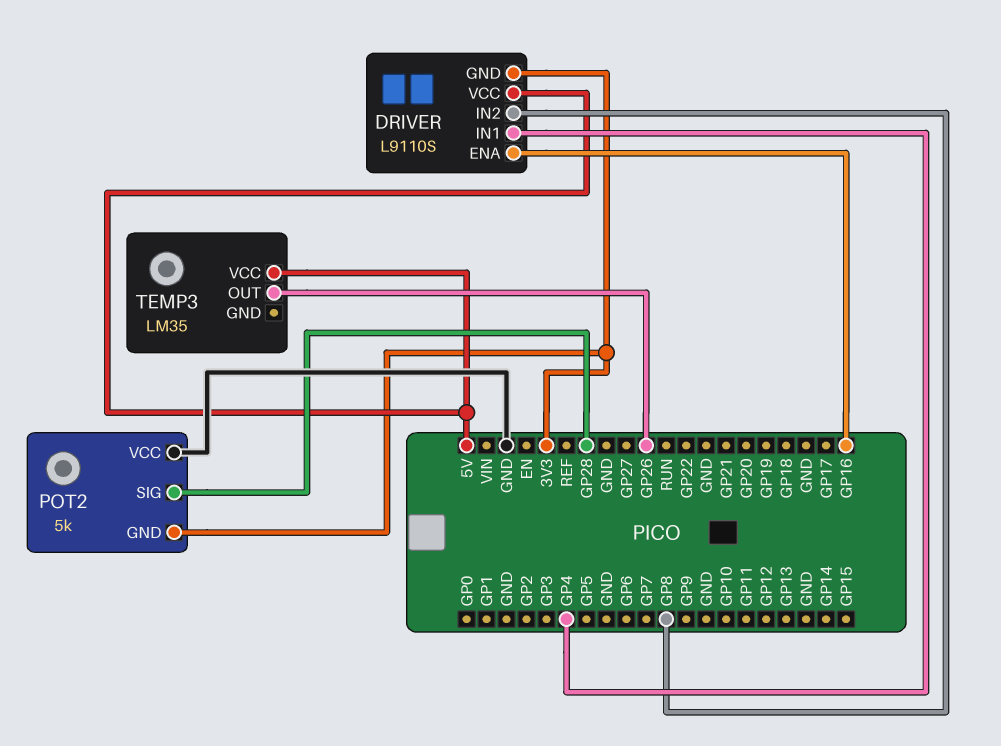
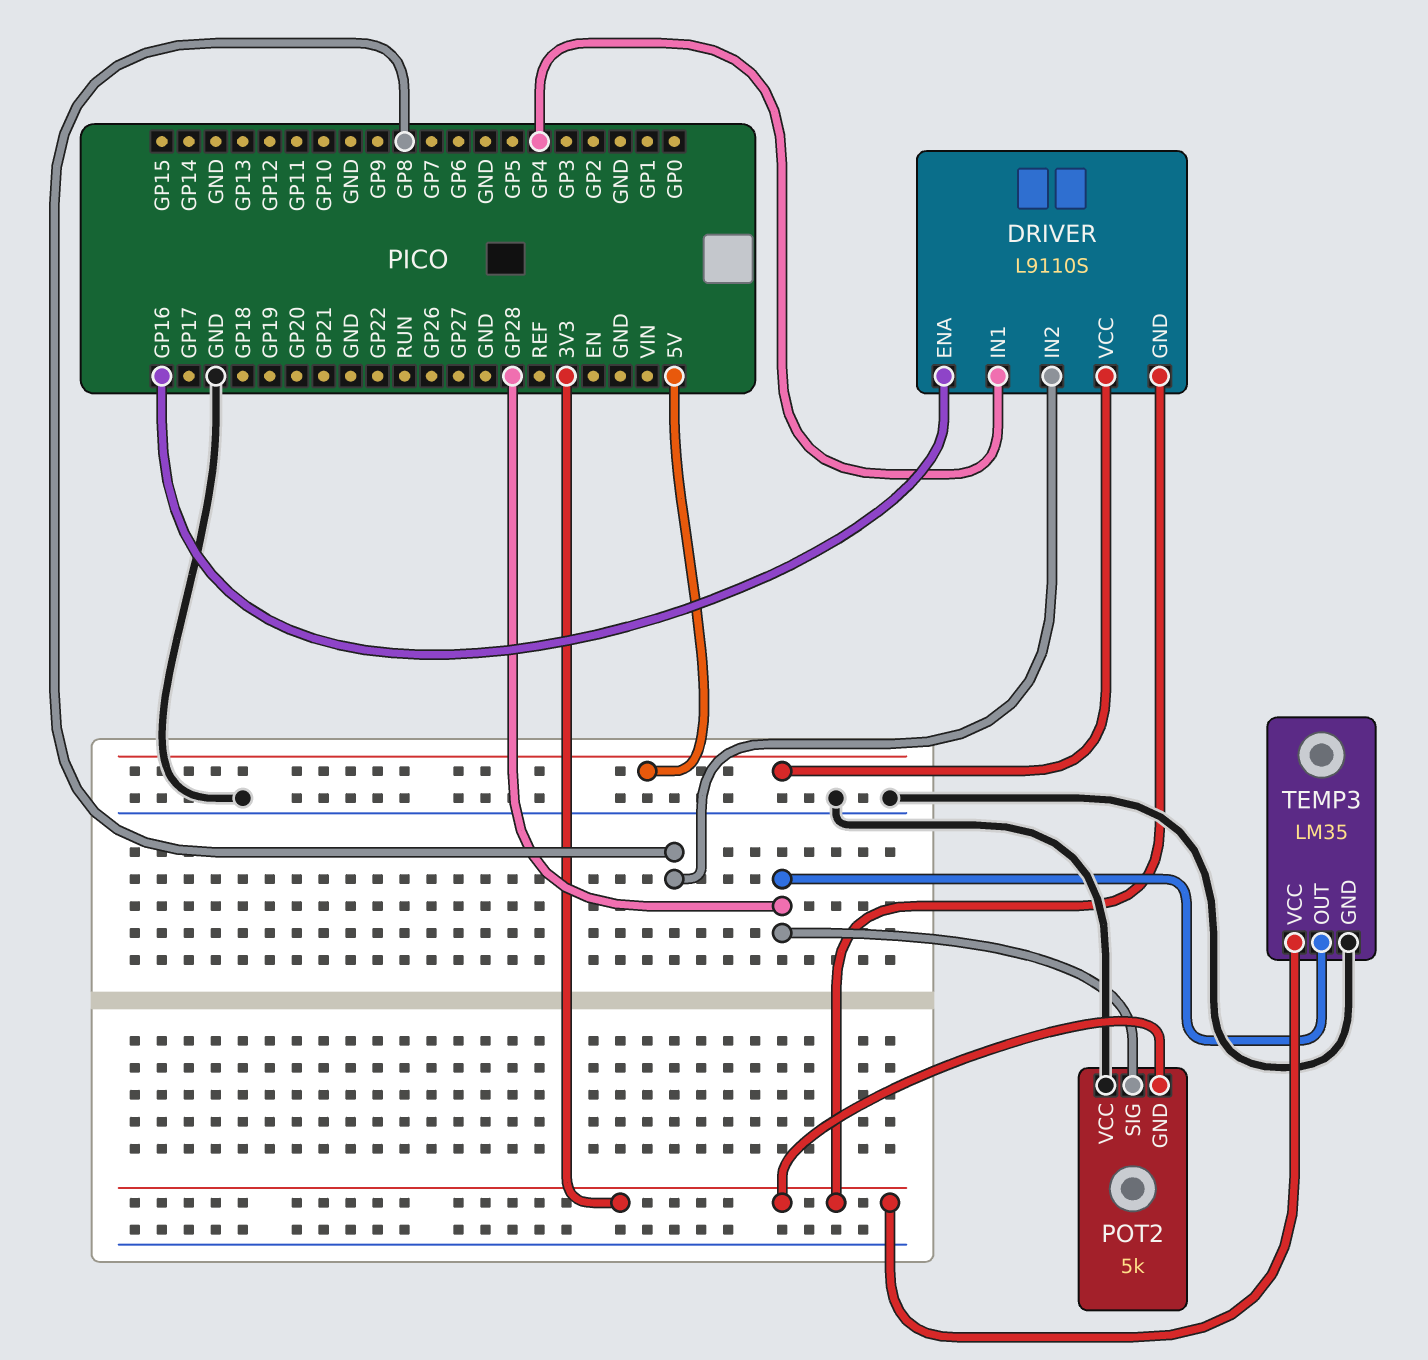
TEMP3 pin GND: none -> GND
TEMP3 pin OUT: GP26 -> GP28
TEMP3 pin VCC: 5V -> 3V3

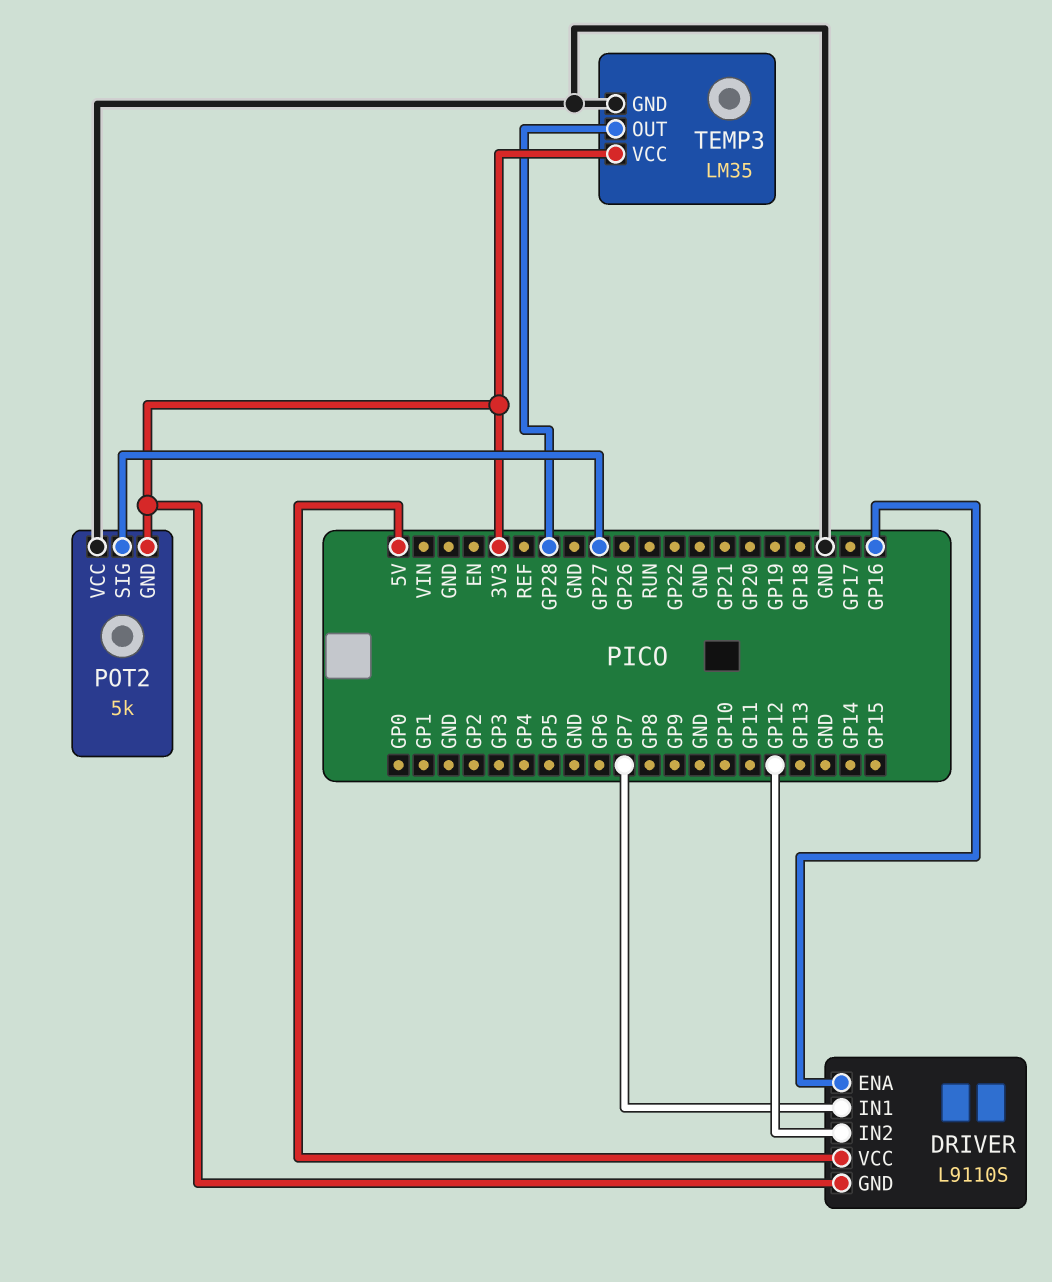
DRIVER pin IN1: GP4 -> GP7
DRIVER pin IN2: GP8 -> GP12
POT2 pin SIG: GP28 -> GP27

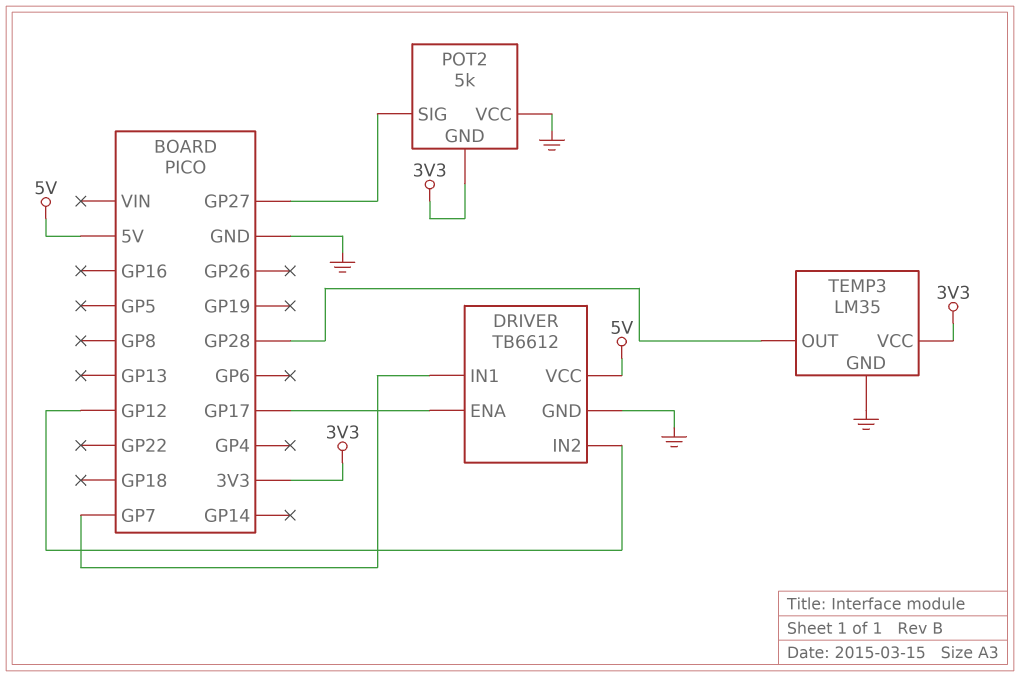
DRIVER: L9110S -> TB6612
DRIVER pin ENA: GP16 -> GP17
DRIVER pin GND: 3V3 -> GND

